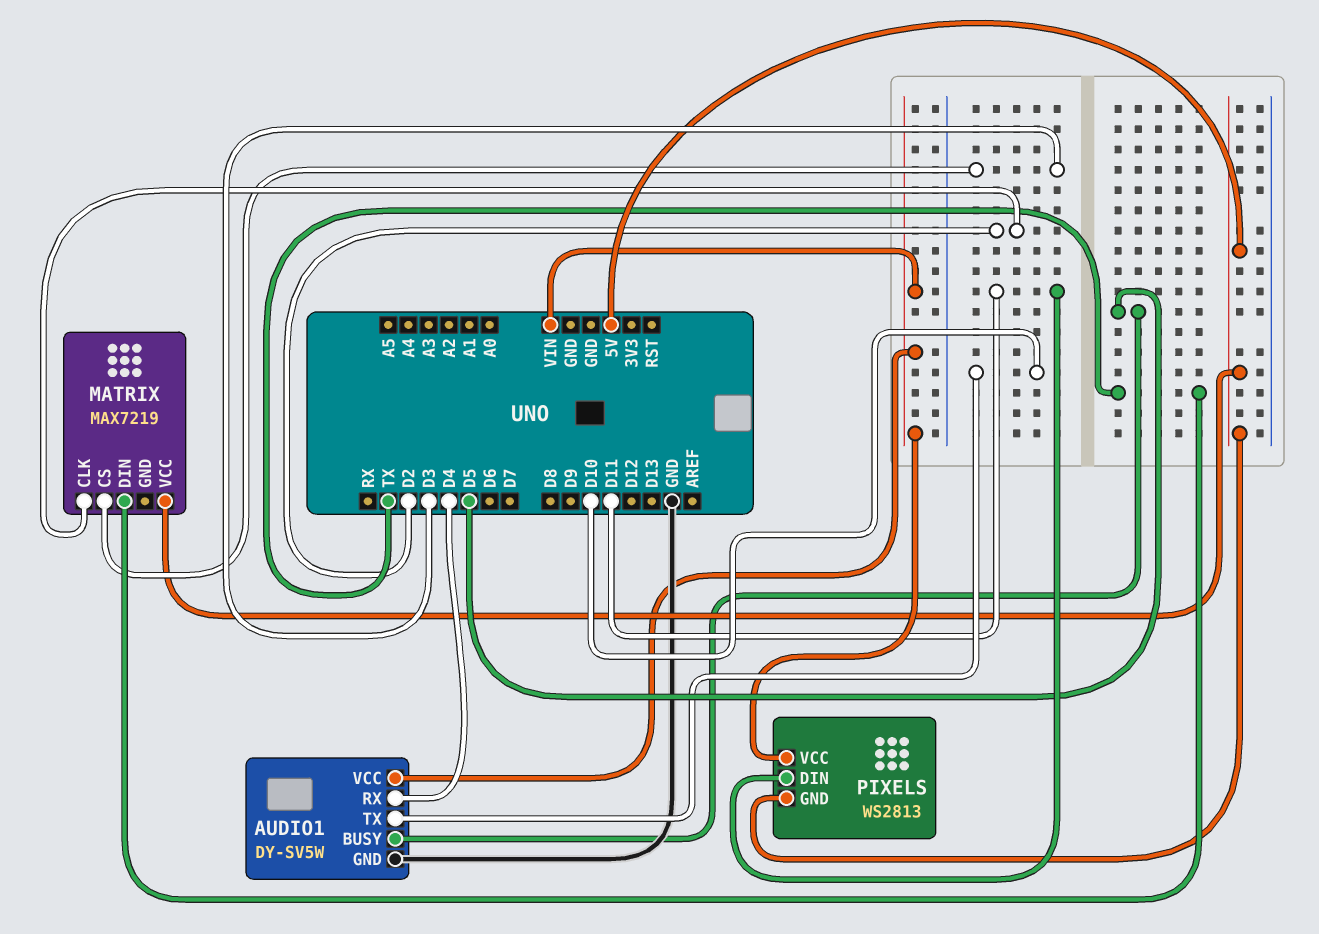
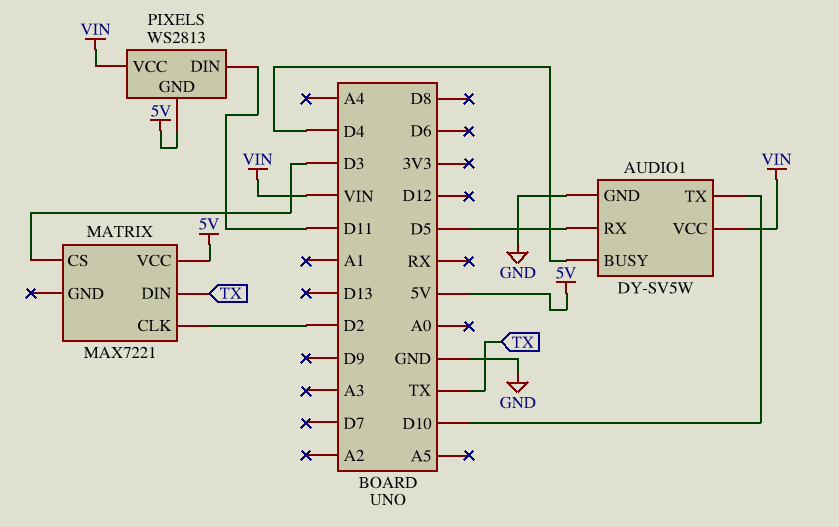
AUDIO1 pin BUSY: D5 -> D4
AUDIO1 pin RX: D4 -> D5
MATRIX: MAX7219 -> MAX7221

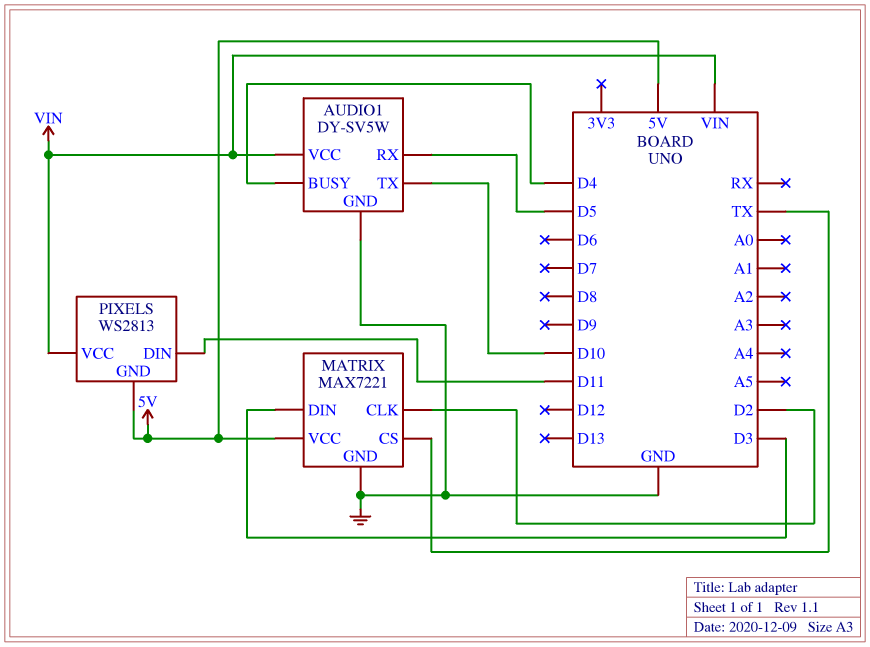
MATRIX pin CS: D3 -> TX
MATRIX pin DIN: TX -> D3
MATRIX pin GND: none -> GND

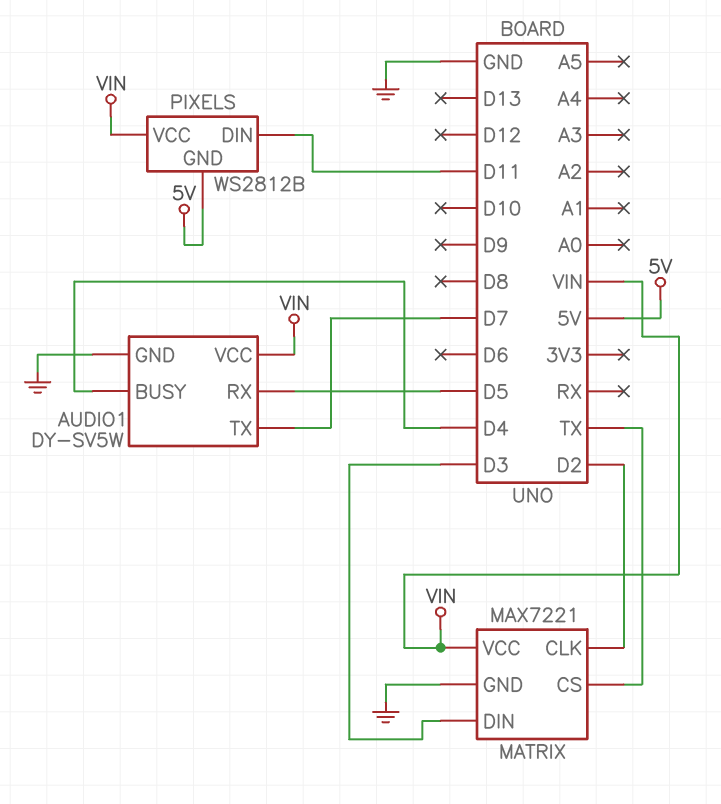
AUDIO1 pin TX: D10 -> D7
MATRIX pin VCC: 5V -> VIN
PIXELS: WS2813 -> WS2812B

